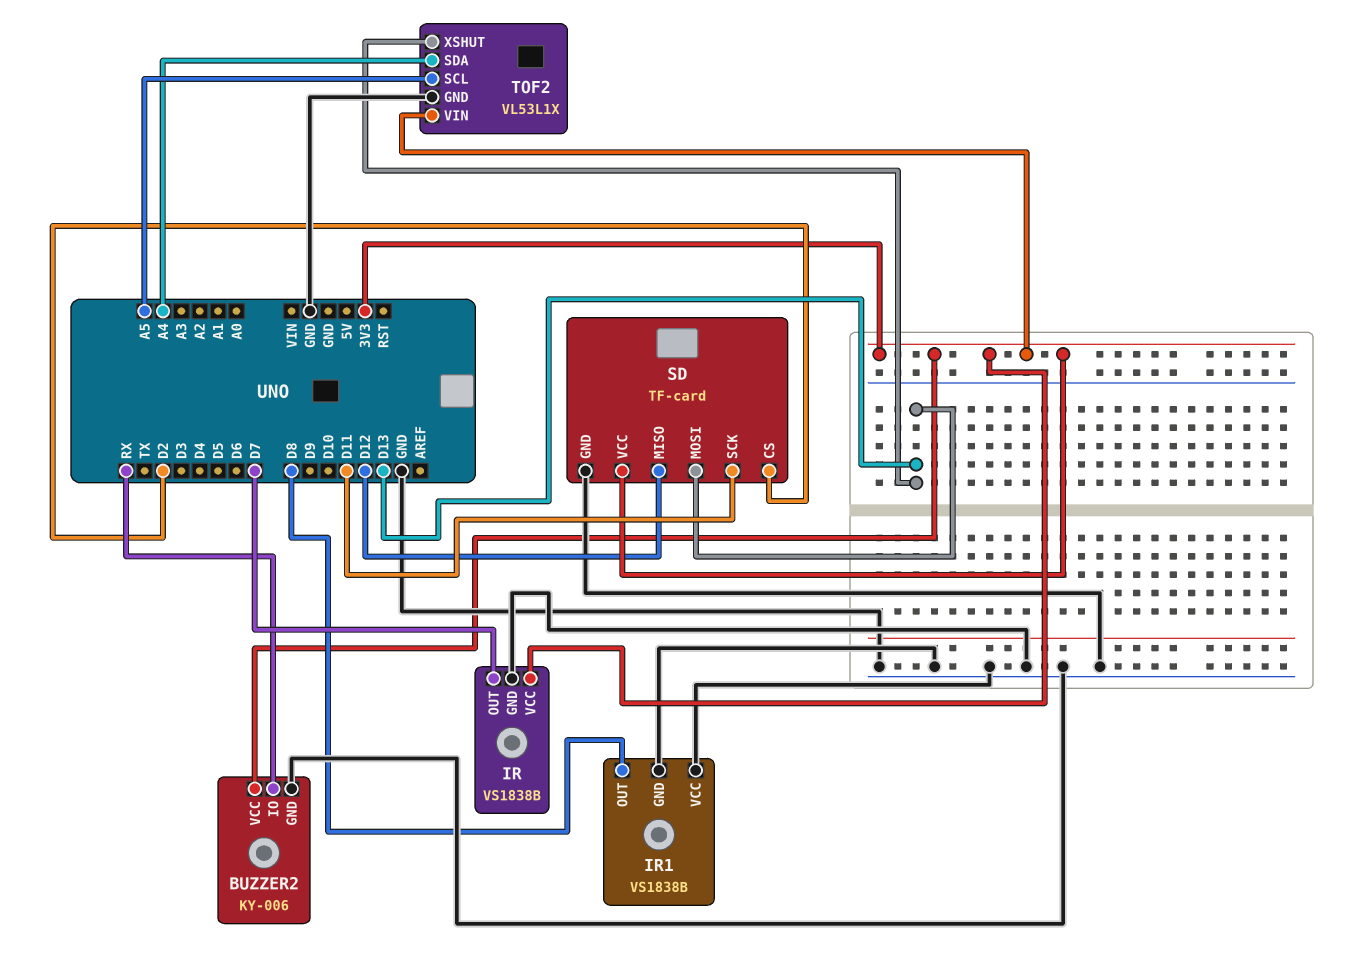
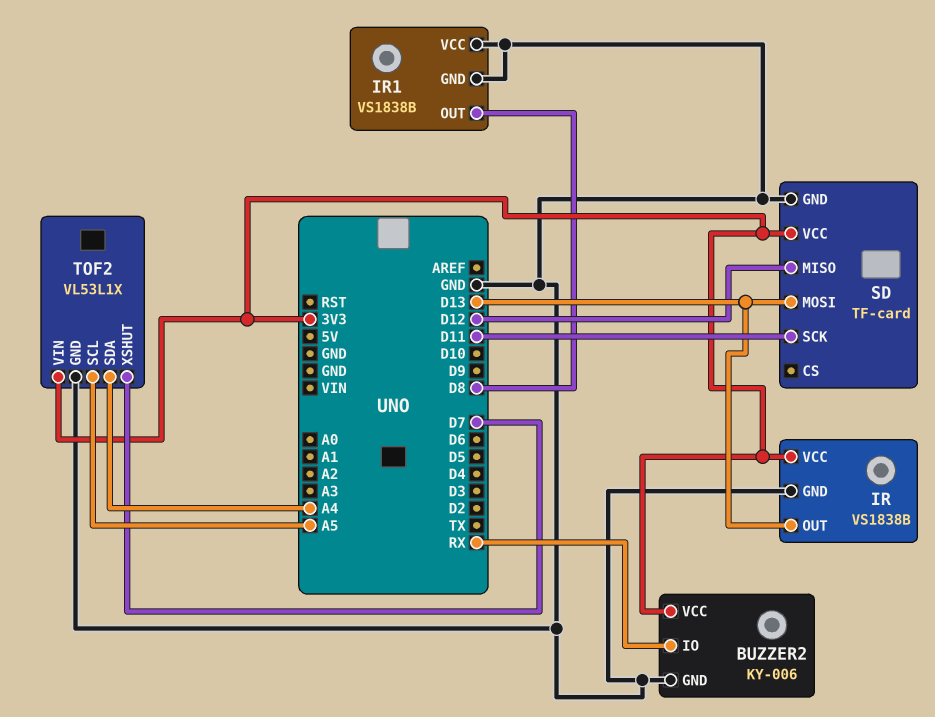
IR pin OUT: D7 -> D13
SD pin CS: D2 -> none
TOF2 pin XSHUT: D13 -> D7

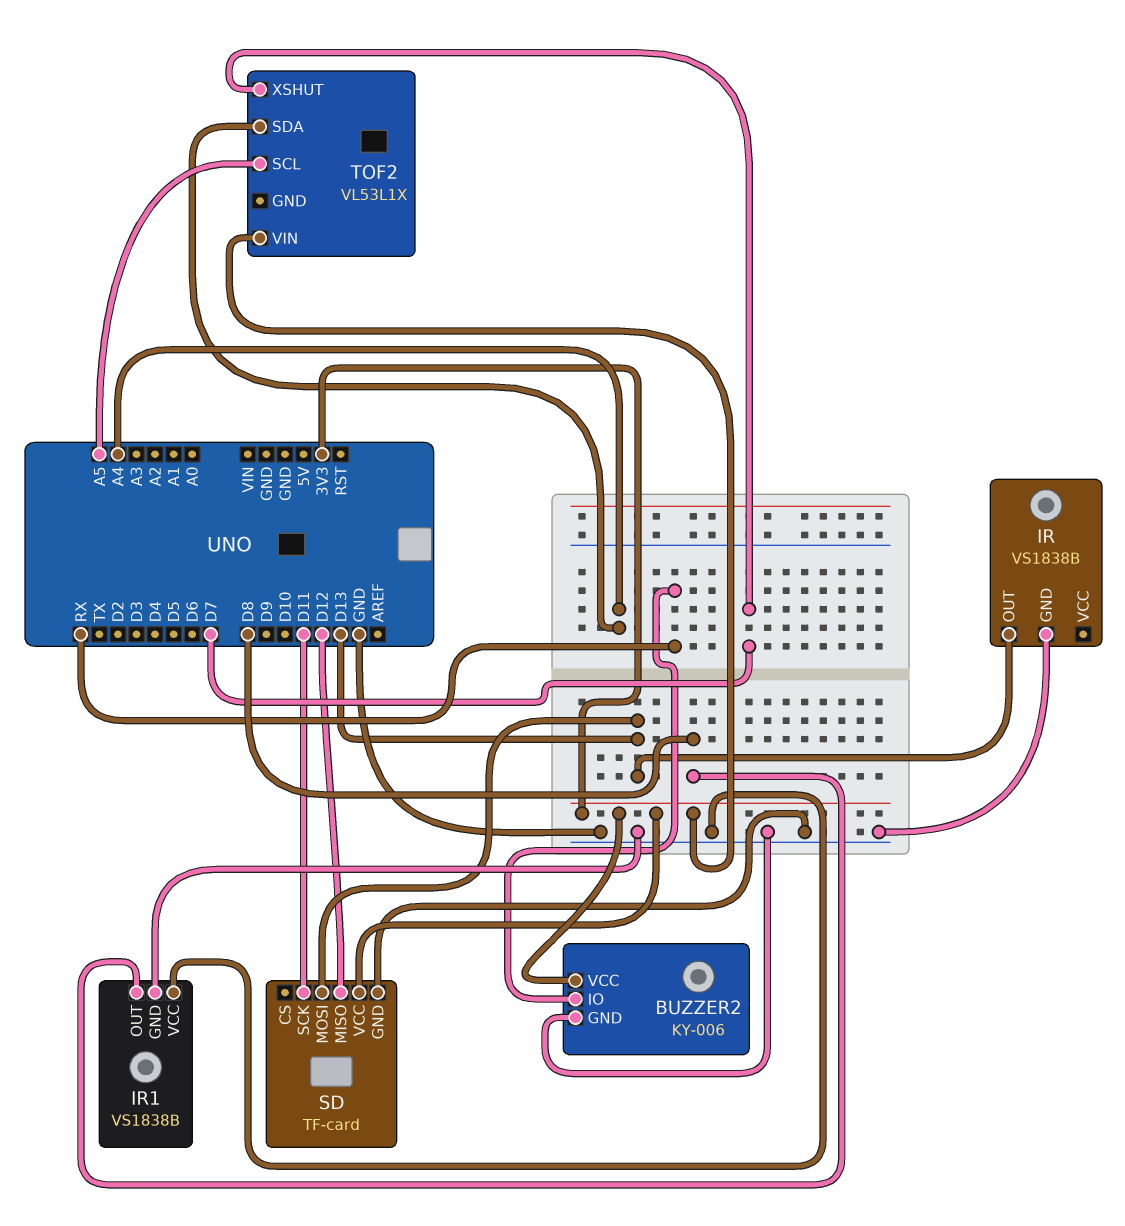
IR pin VCC: 3V3 -> none
TOF2 pin GND: GND -> none

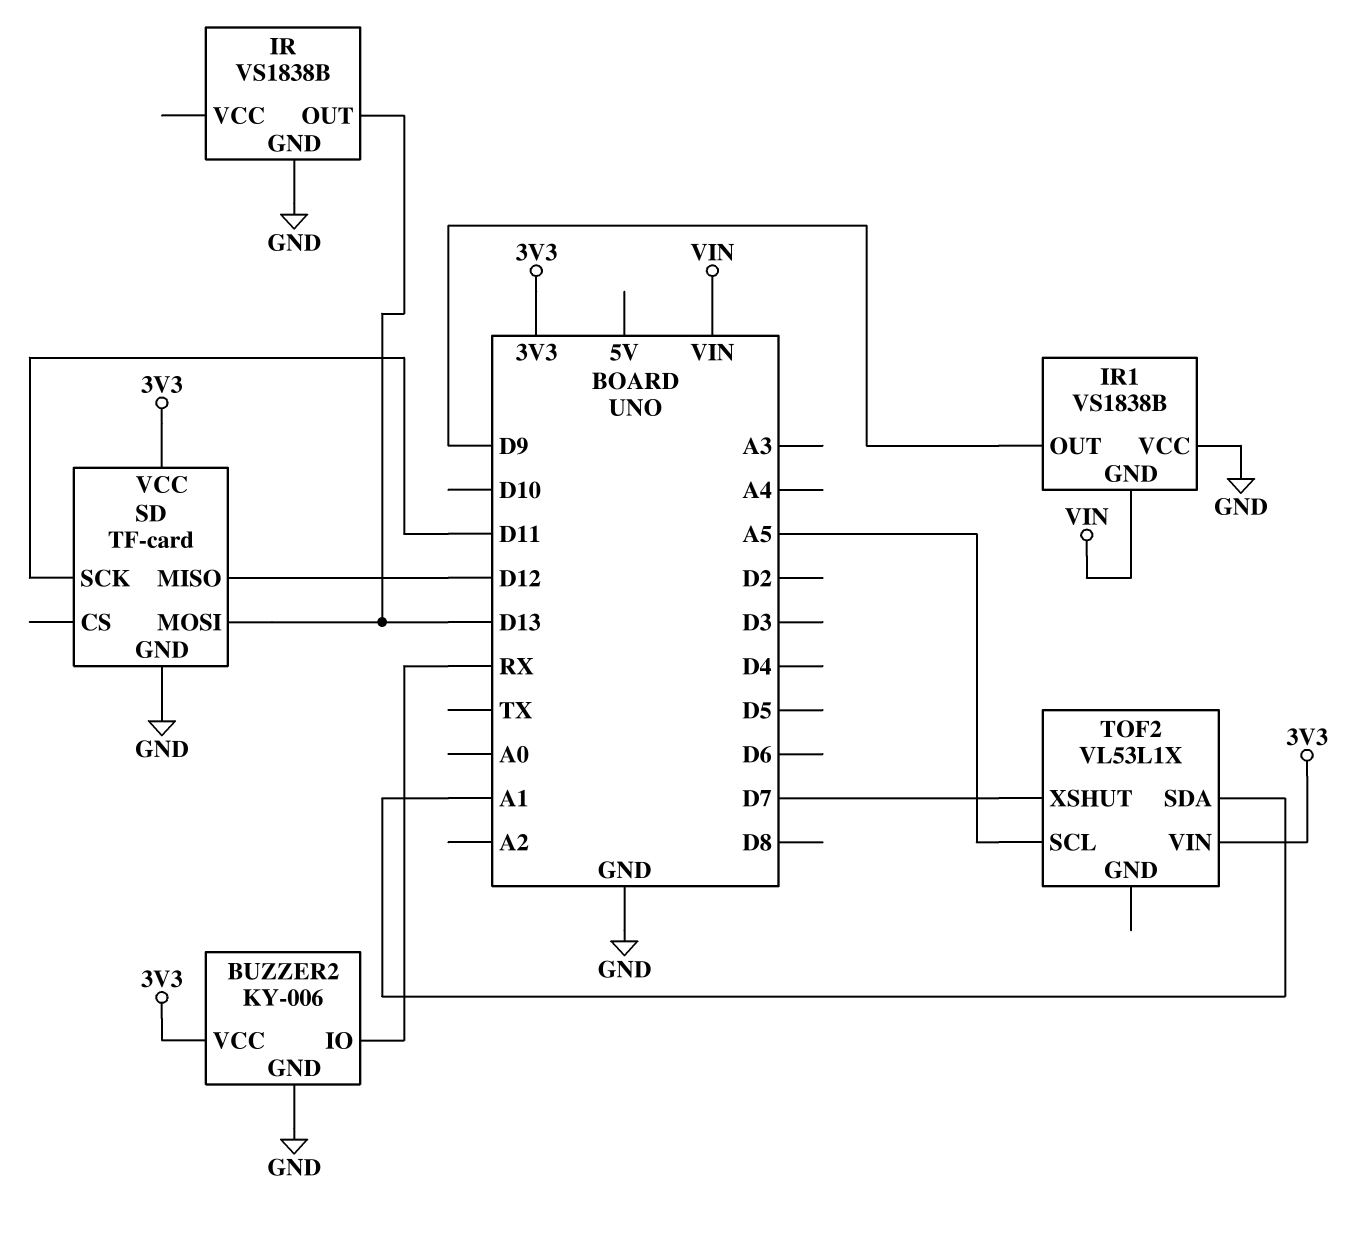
IR1 pin GND: GND -> VIN
IR1 pin OUT: D8 -> D9
TOF2 pin SDA: A4 -> A1

